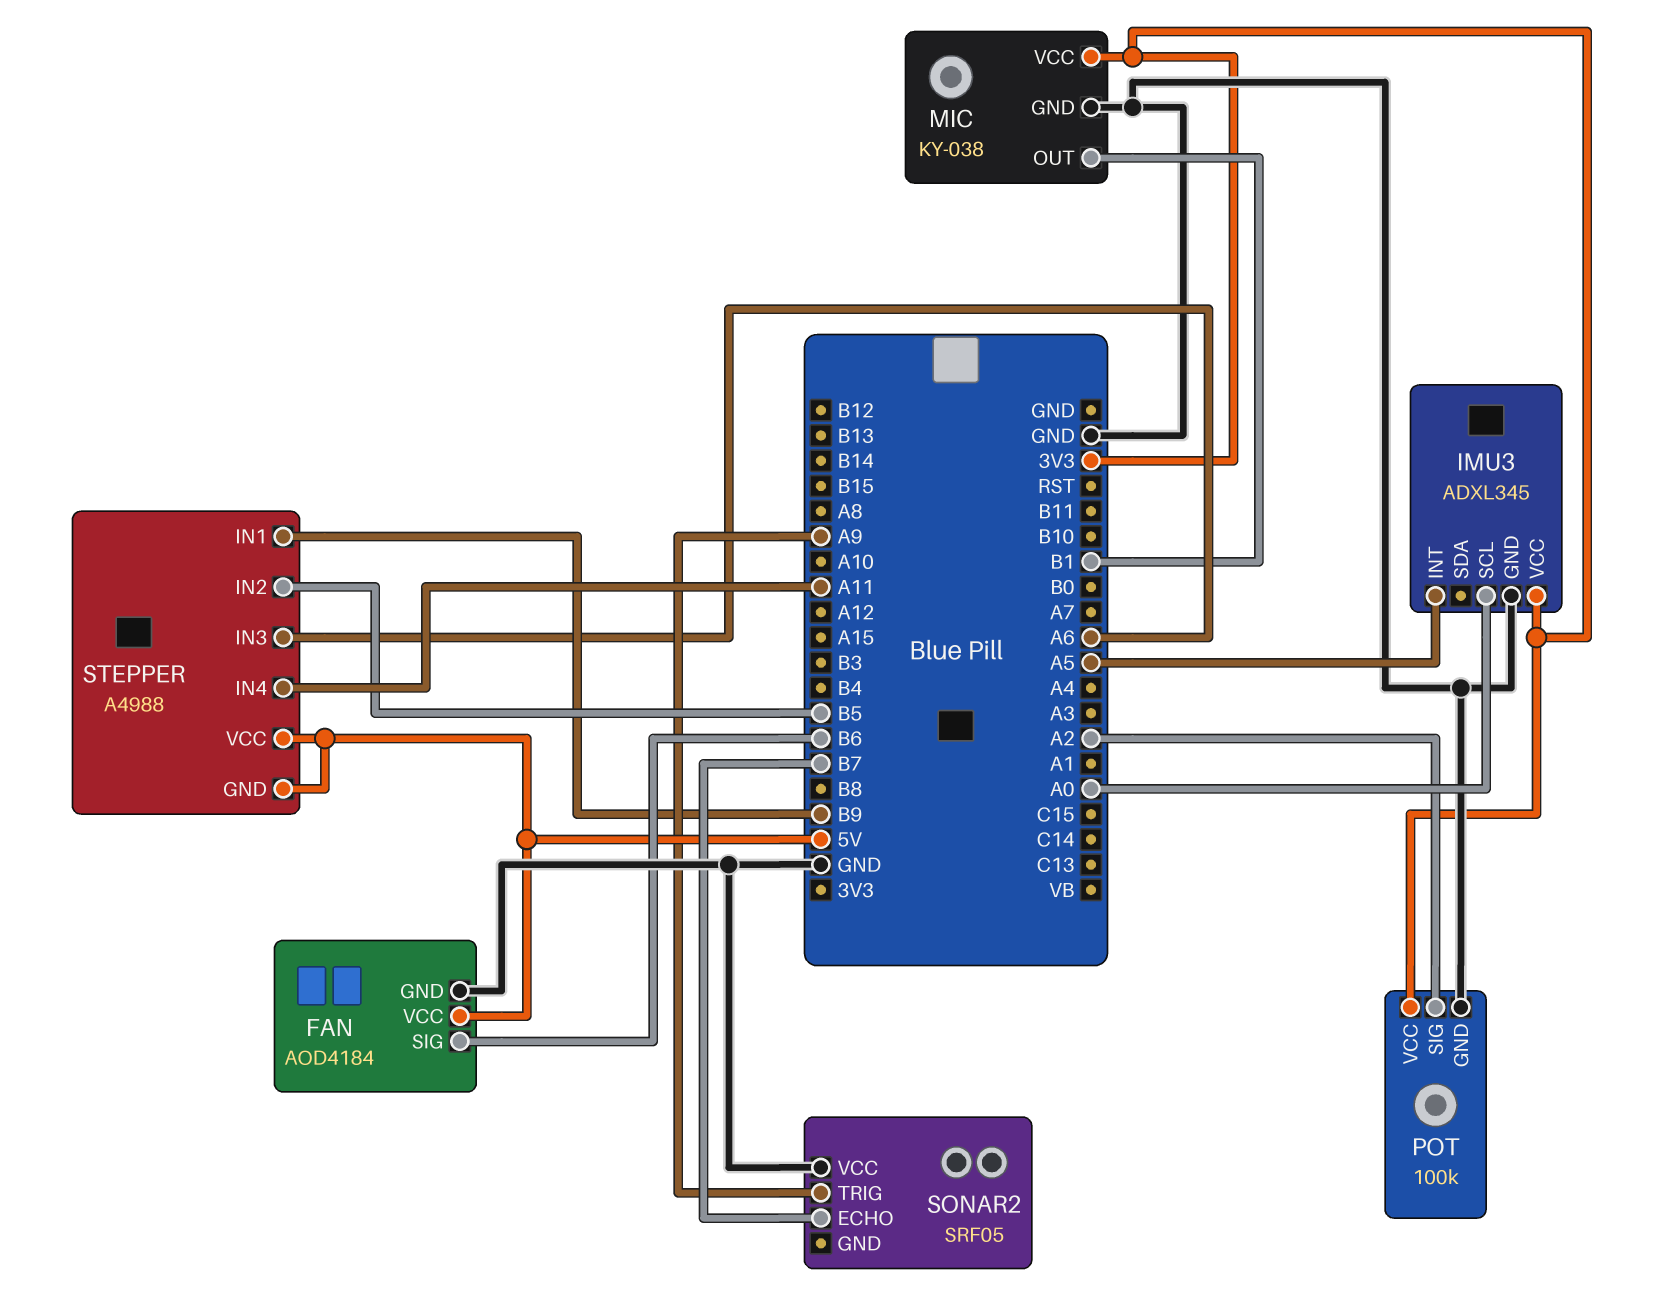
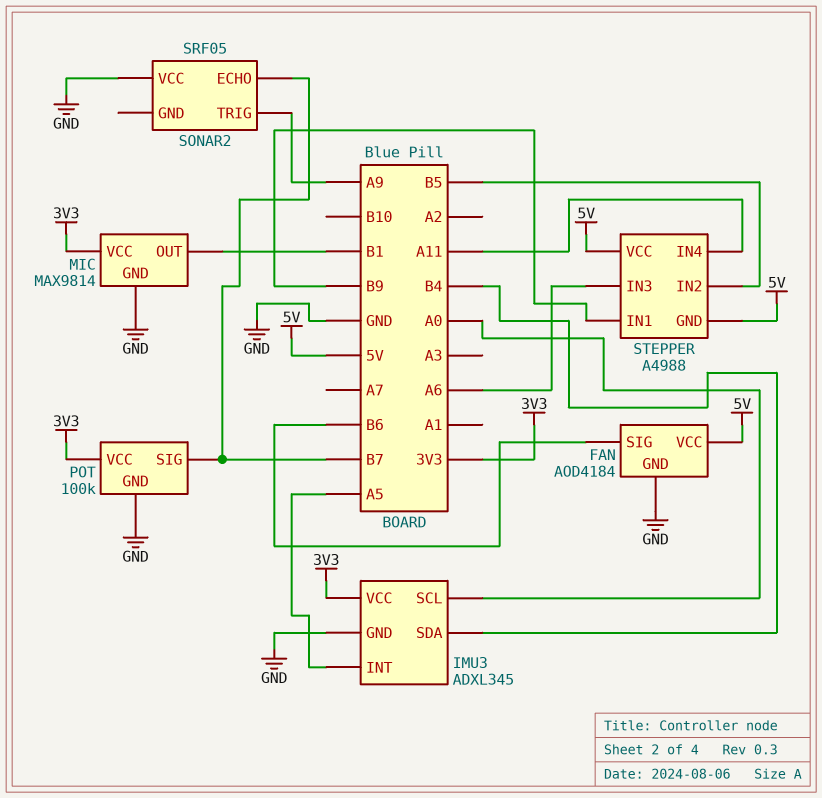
IMU3 pin SDA: none -> B4
MIC: KY-038 -> MAX9814
POT pin SIG: A2 -> B7

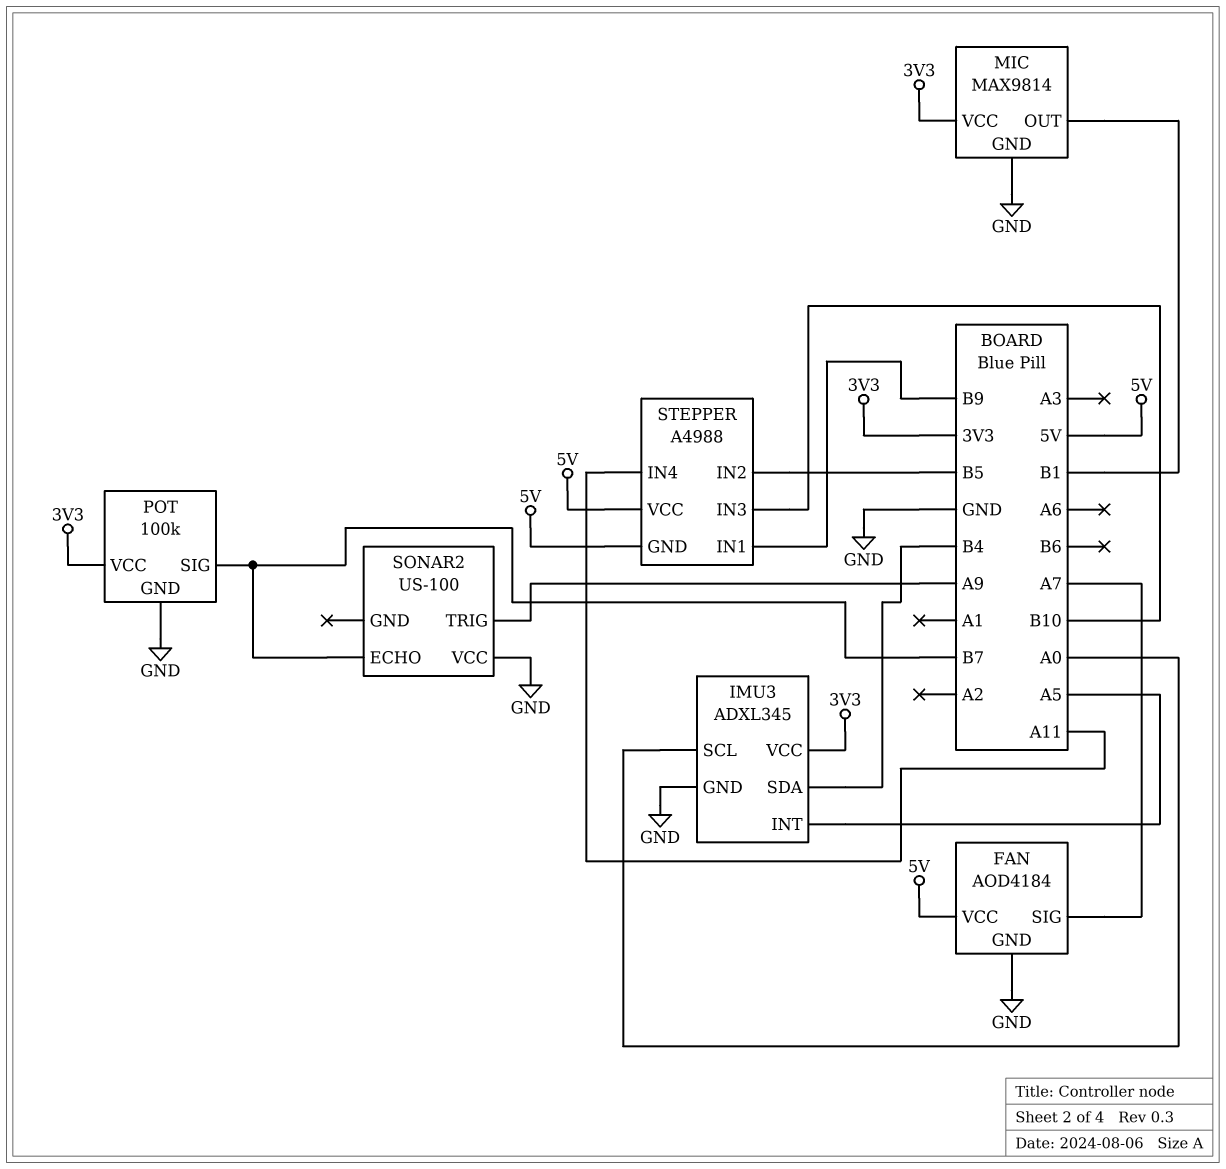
FAN pin SIG: B6 -> A7
SONAR2: SRF05 -> US-100
STEPPER pin IN3: A6 -> B10

